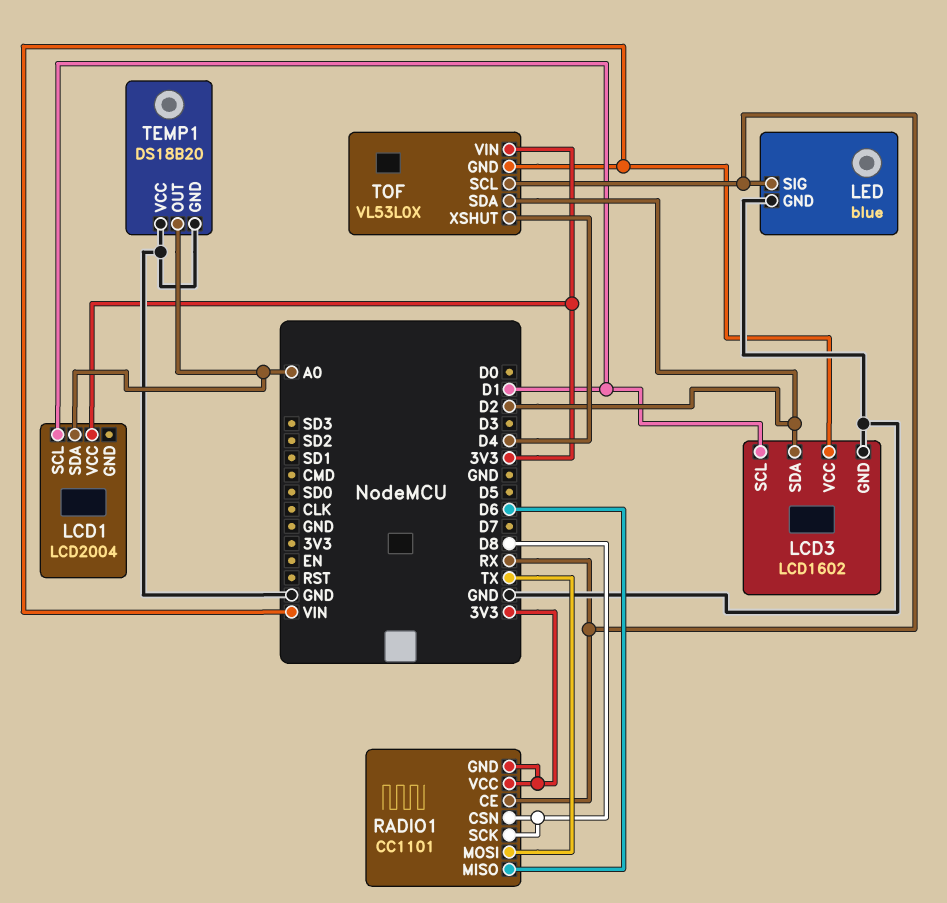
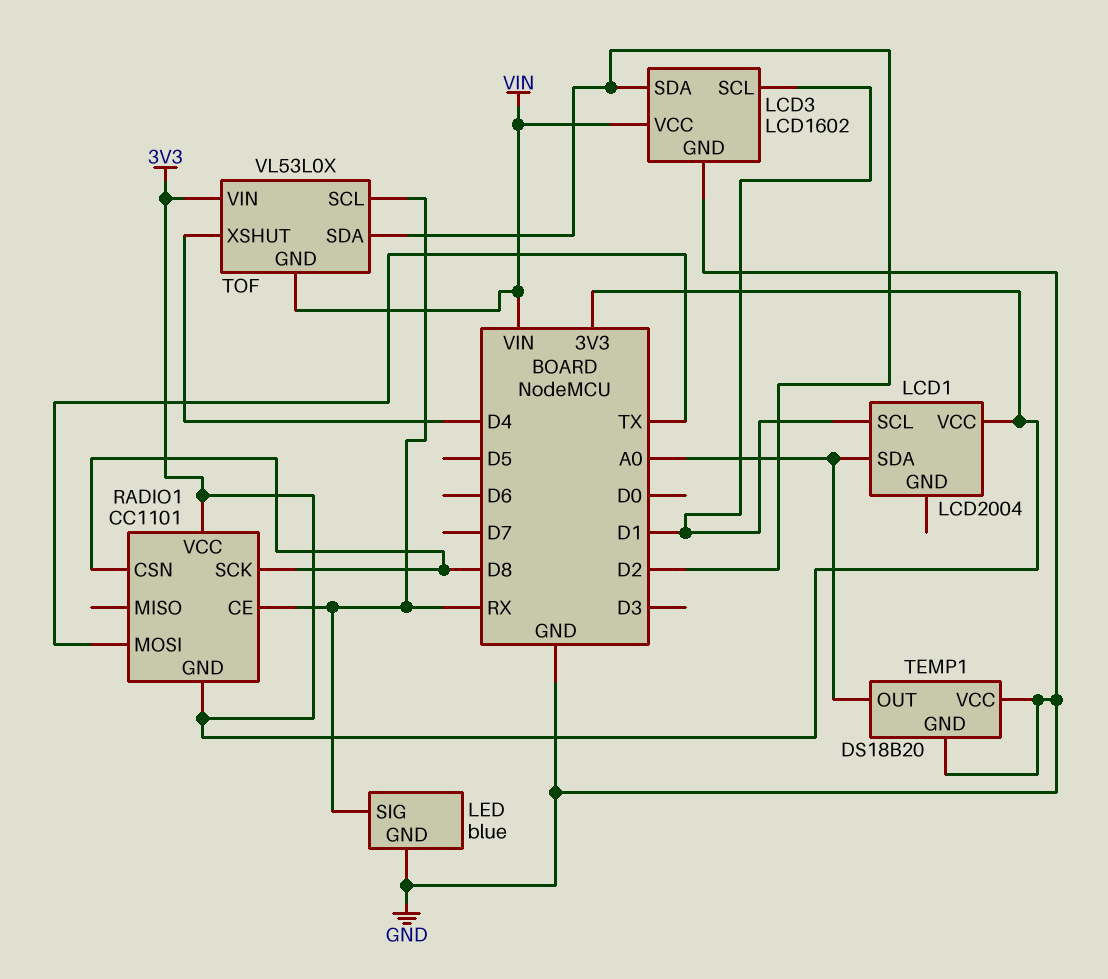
RADIO1 pin MISO: D6 -> none

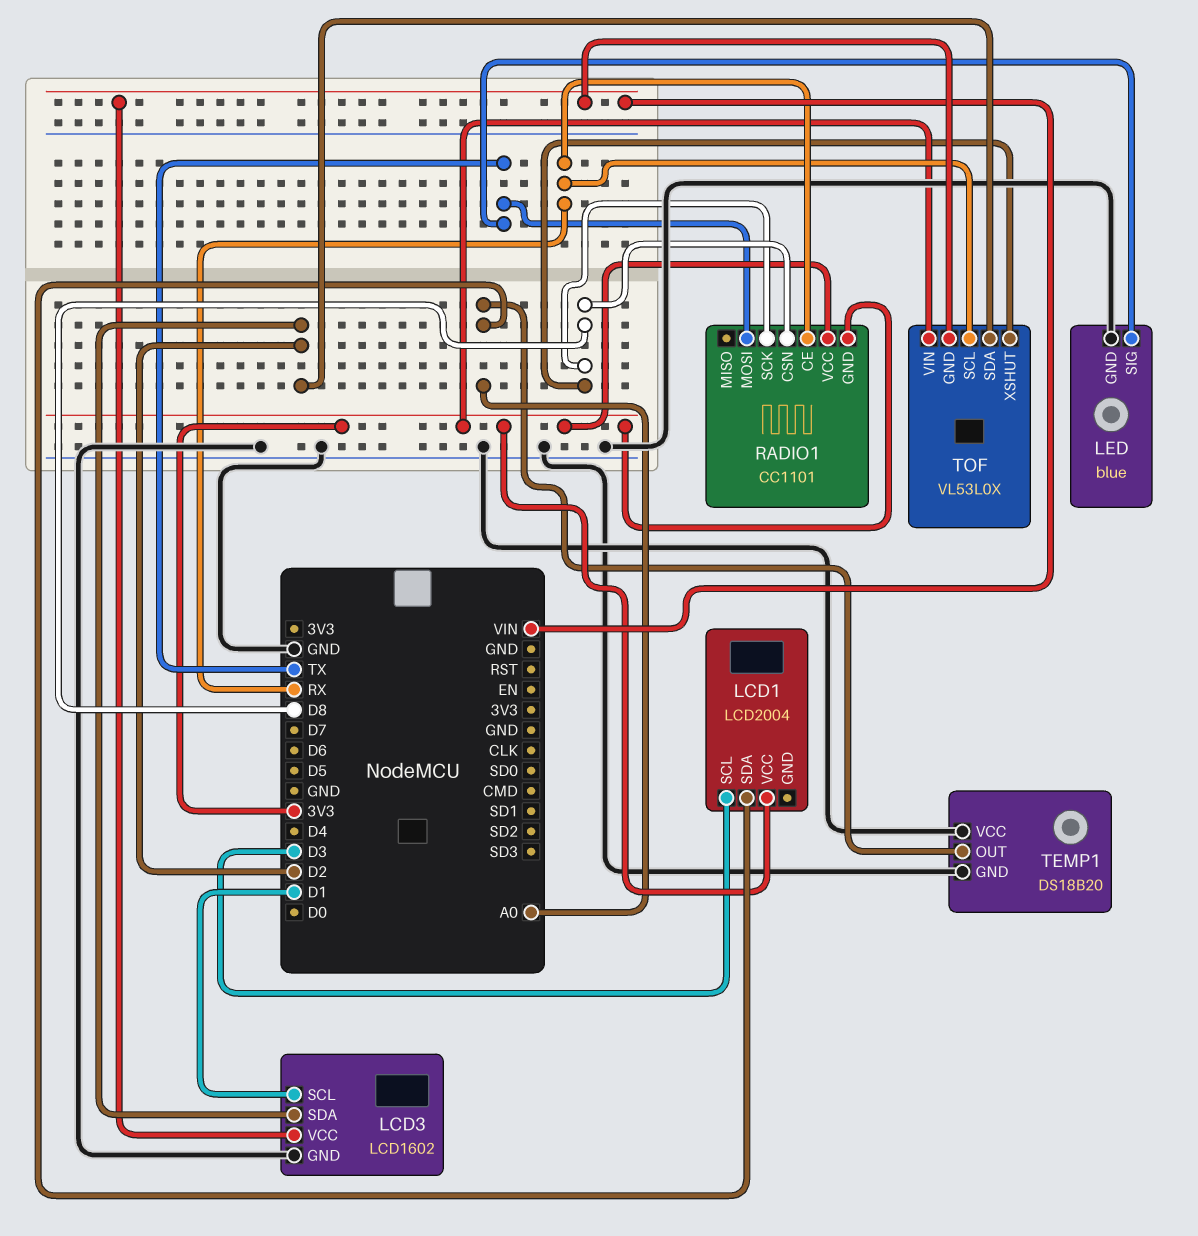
LCD1 pin SCL: D1 -> D3
LED pin SIG: RX -> TX
TOF pin XSHUT: D4 -> D8

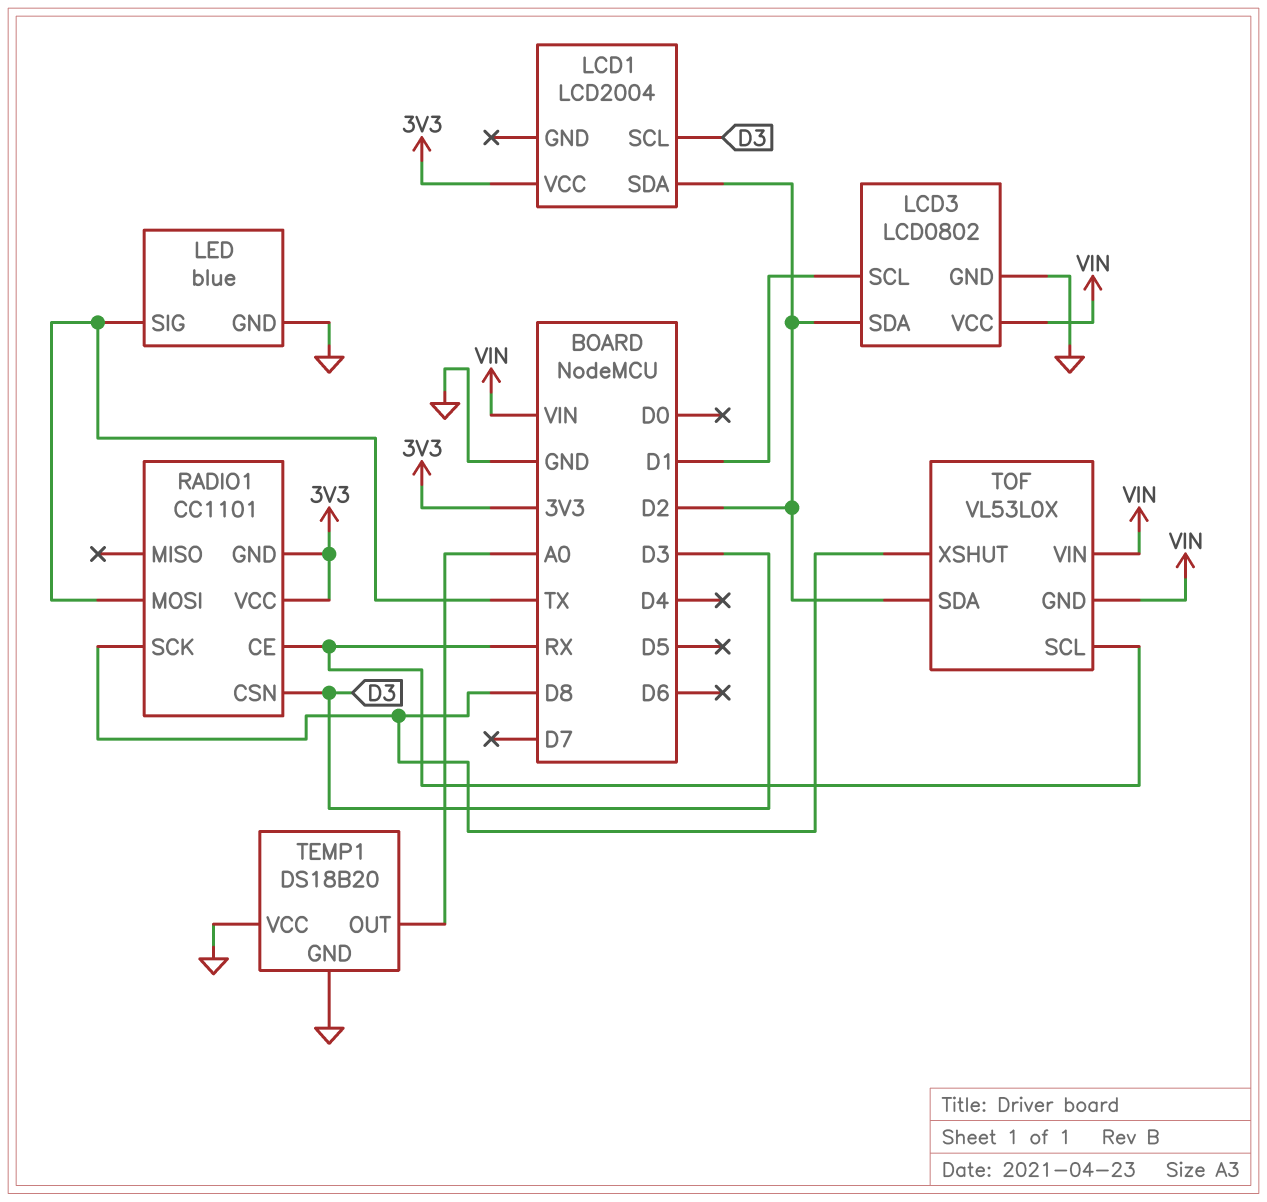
LCD1 pin SDA: A0 -> D2
LCD3: LCD1602 -> LCD0802
RADIO1 pin CSN: D8 -> D3
TOF pin VIN: 3V3 -> VIN

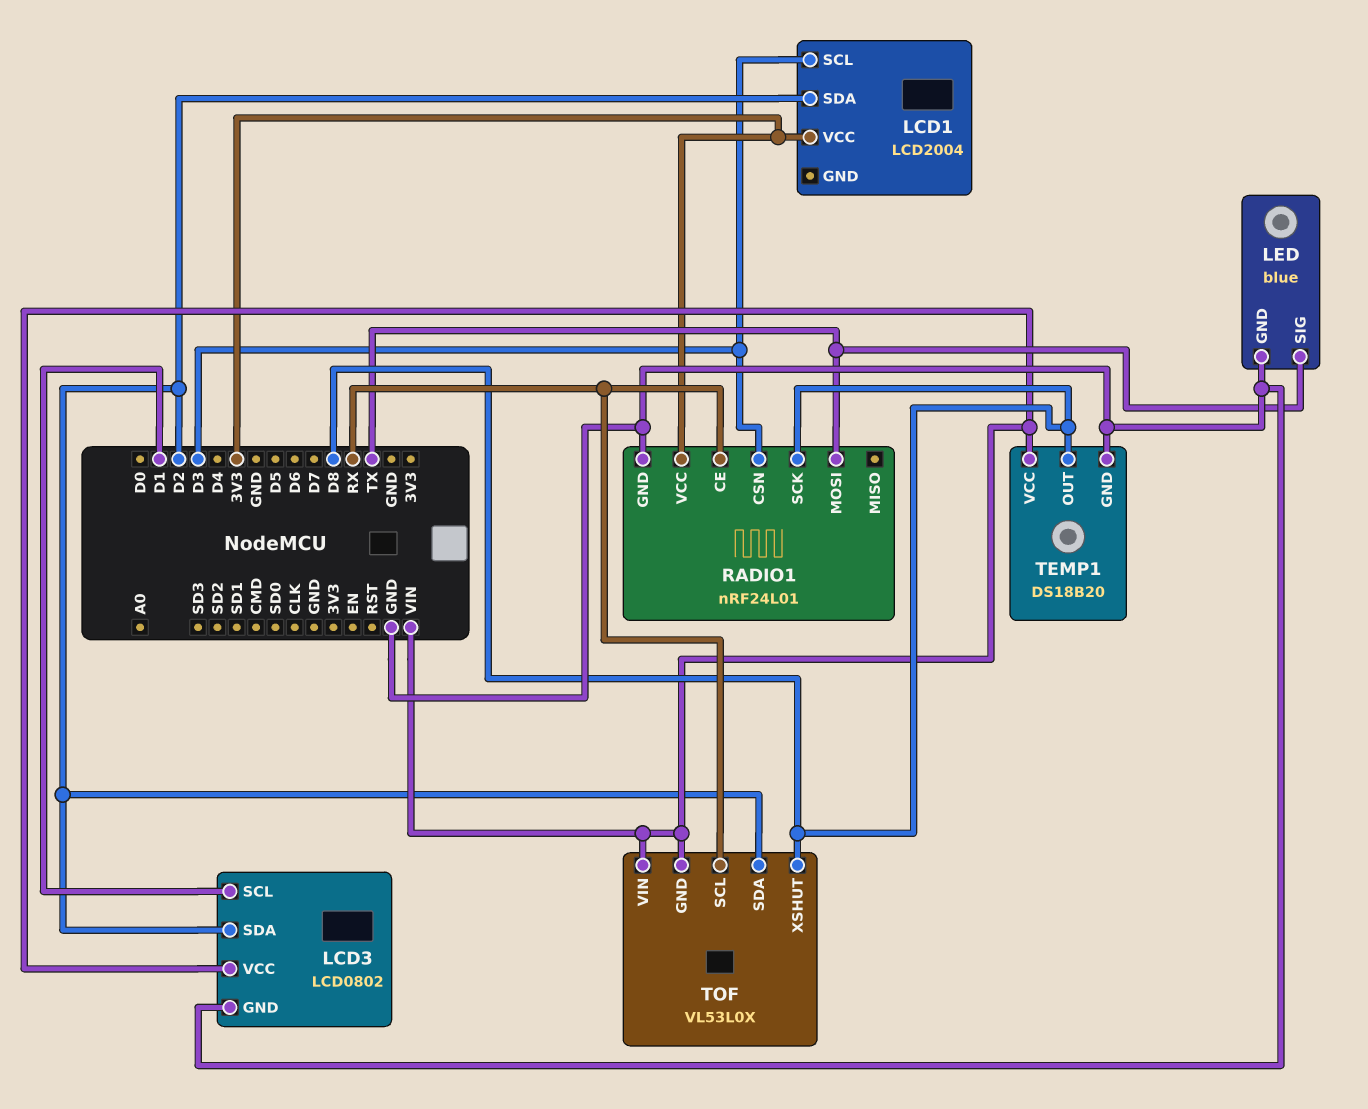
RADIO1: CC1101 -> nRF24L01
RADIO1 pin GND: 3V3 -> GND
TEMP1 pin OUT: A0 -> D8
TEMP1 pin VCC: GND -> VIN

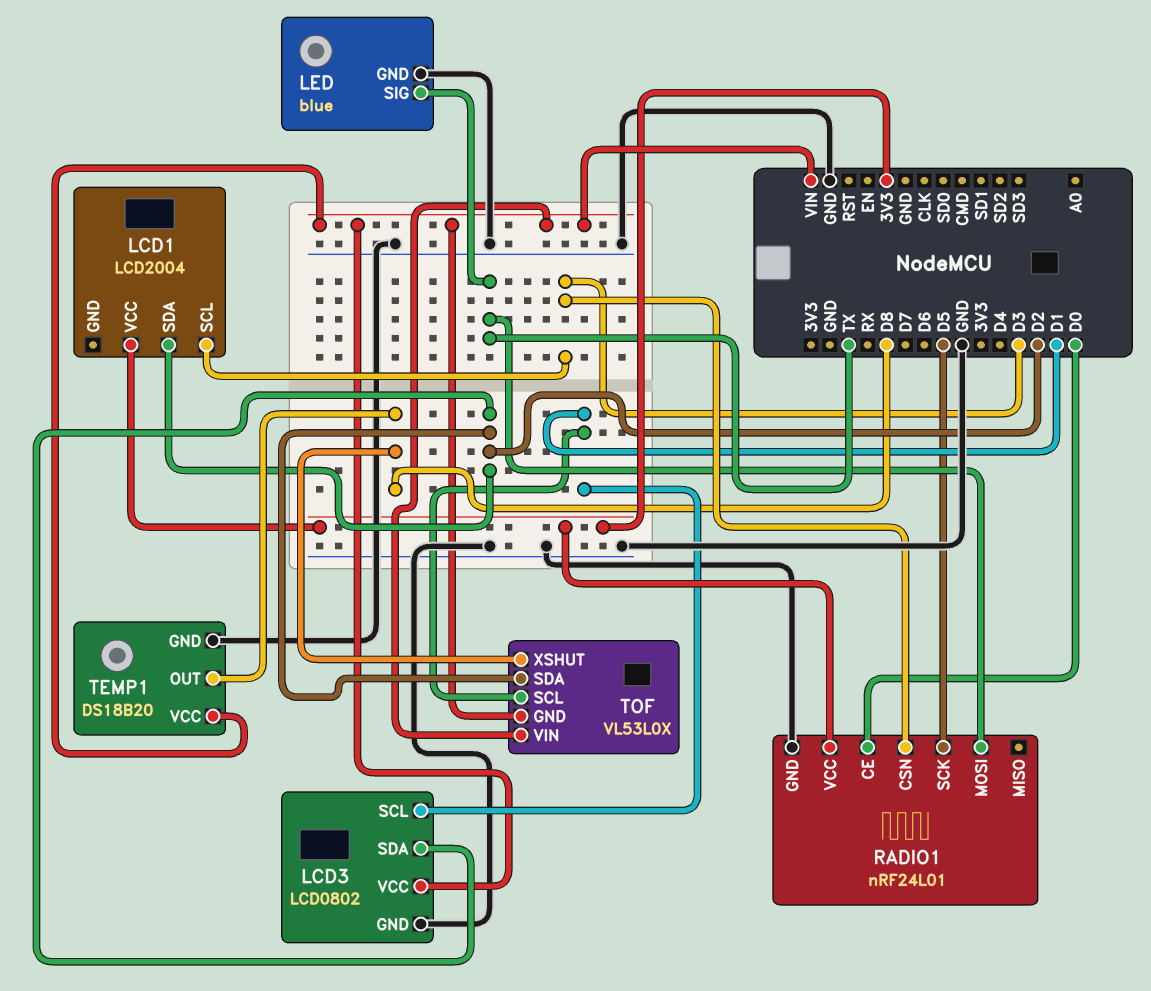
RADIO1 pin CE: RX -> D0
RADIO1 pin SCK: D8 -> D5
TOF pin SCL: RX -> D1

